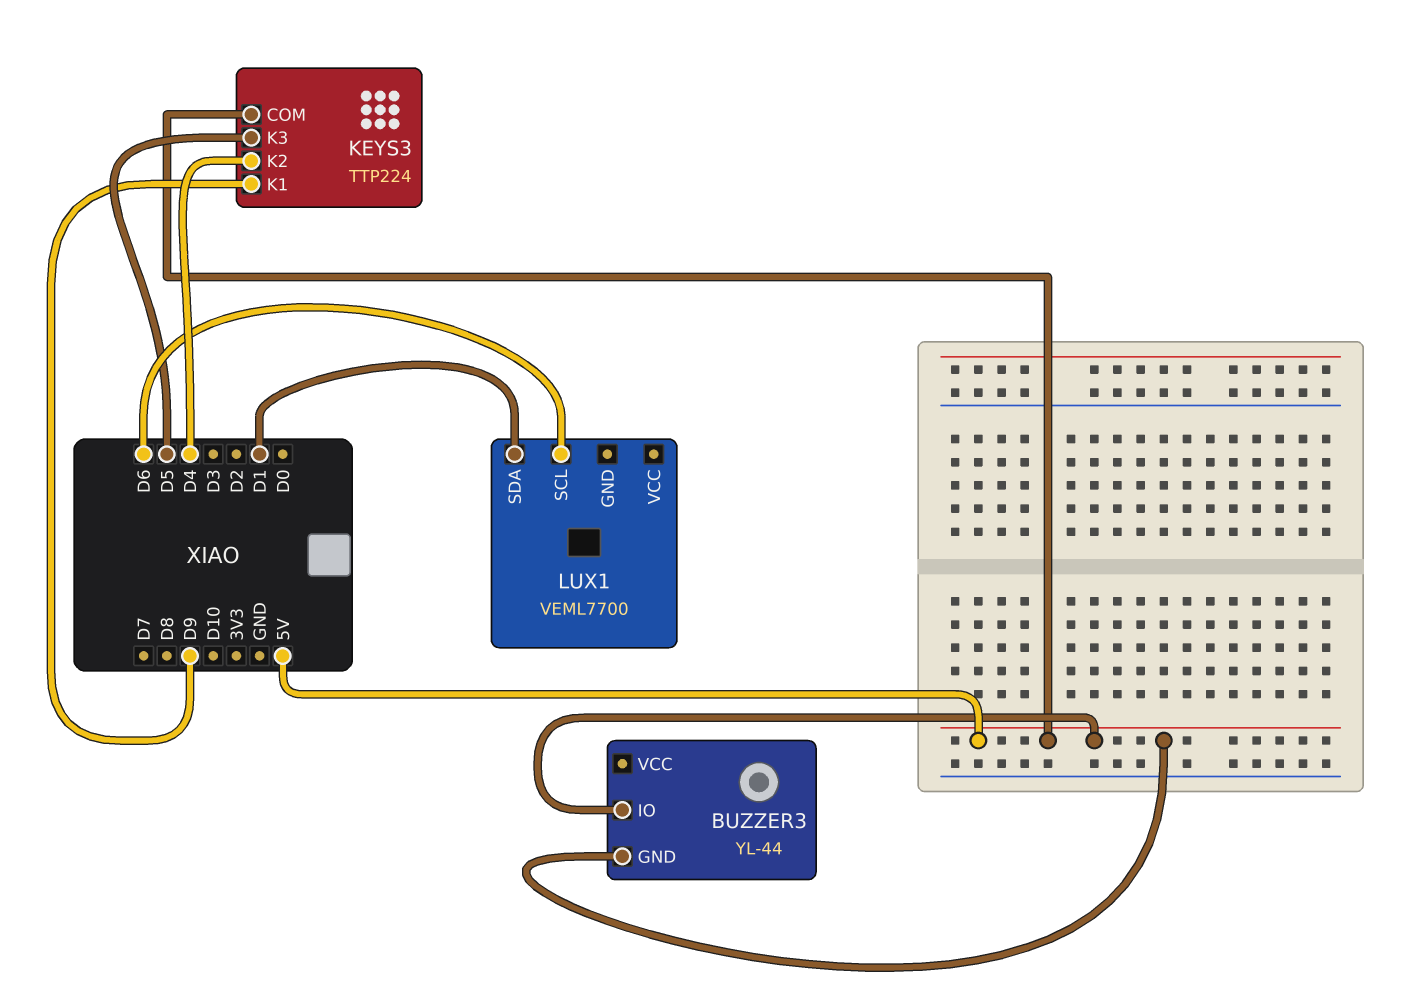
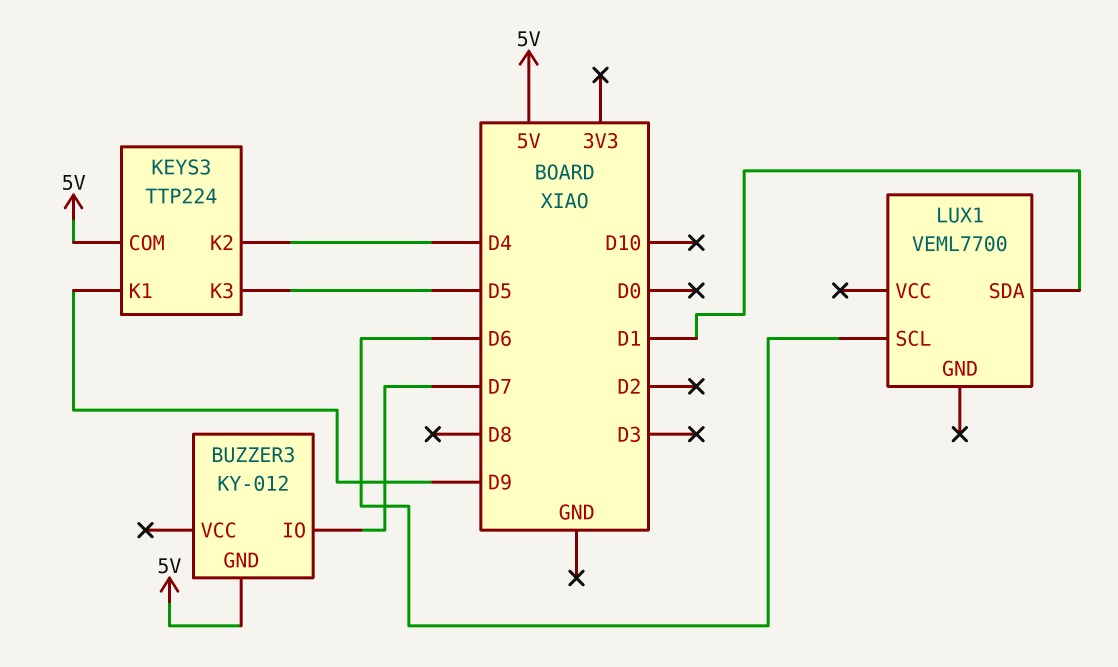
BUZZER3: YL-44 -> KY-012
BUZZER3 pin IO: 5V -> D7

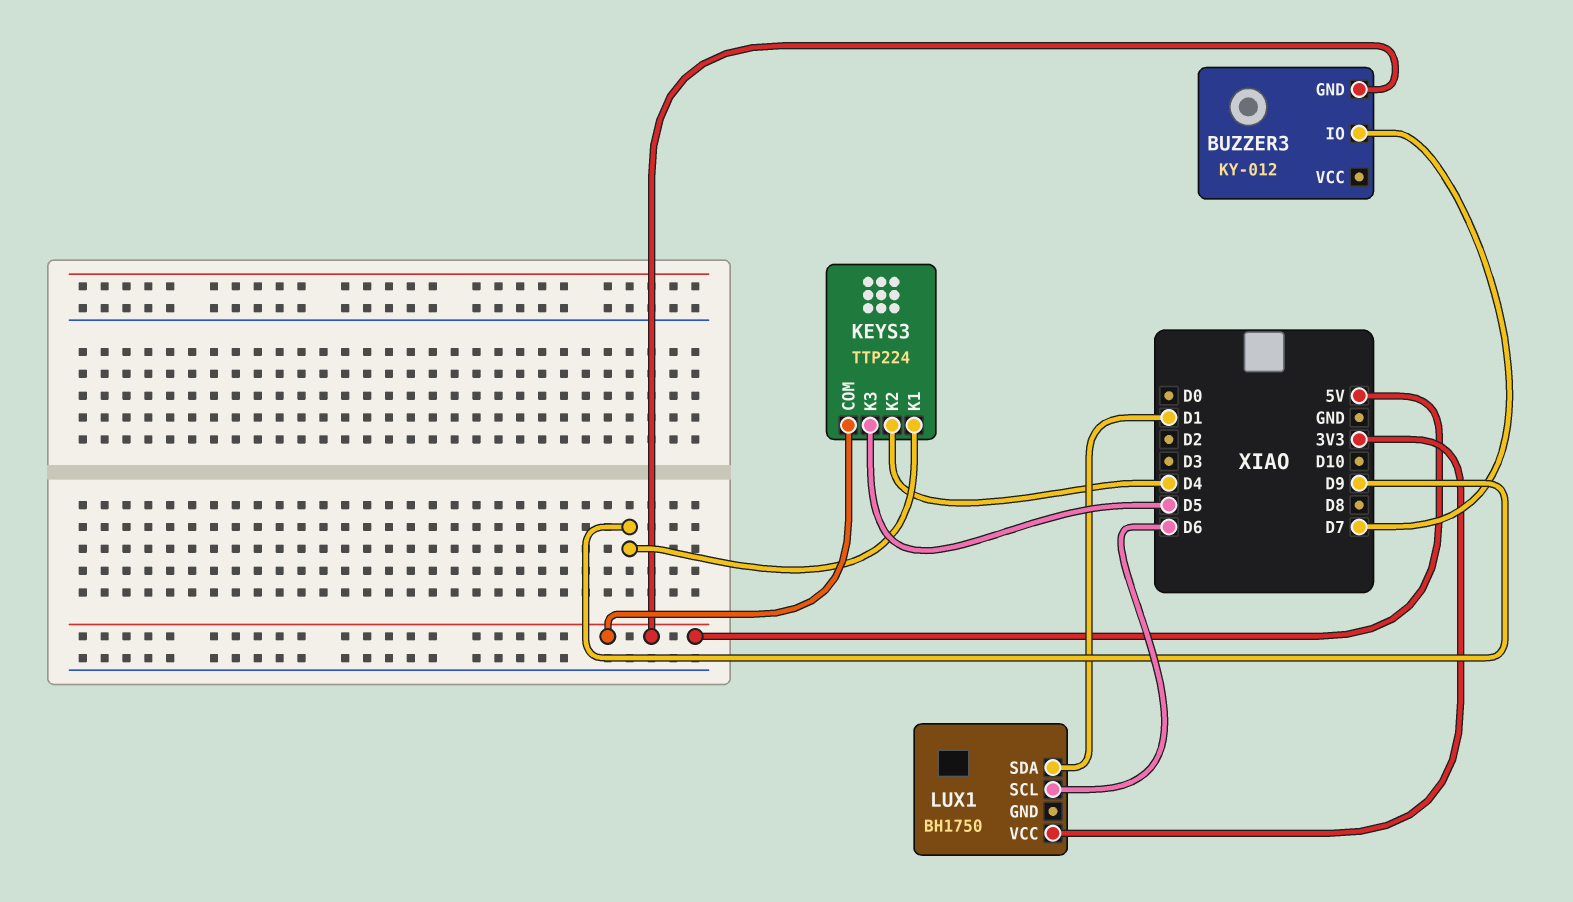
LUX1: VEML7700 -> BH1750
LUX1 pin VCC: none -> 3V3

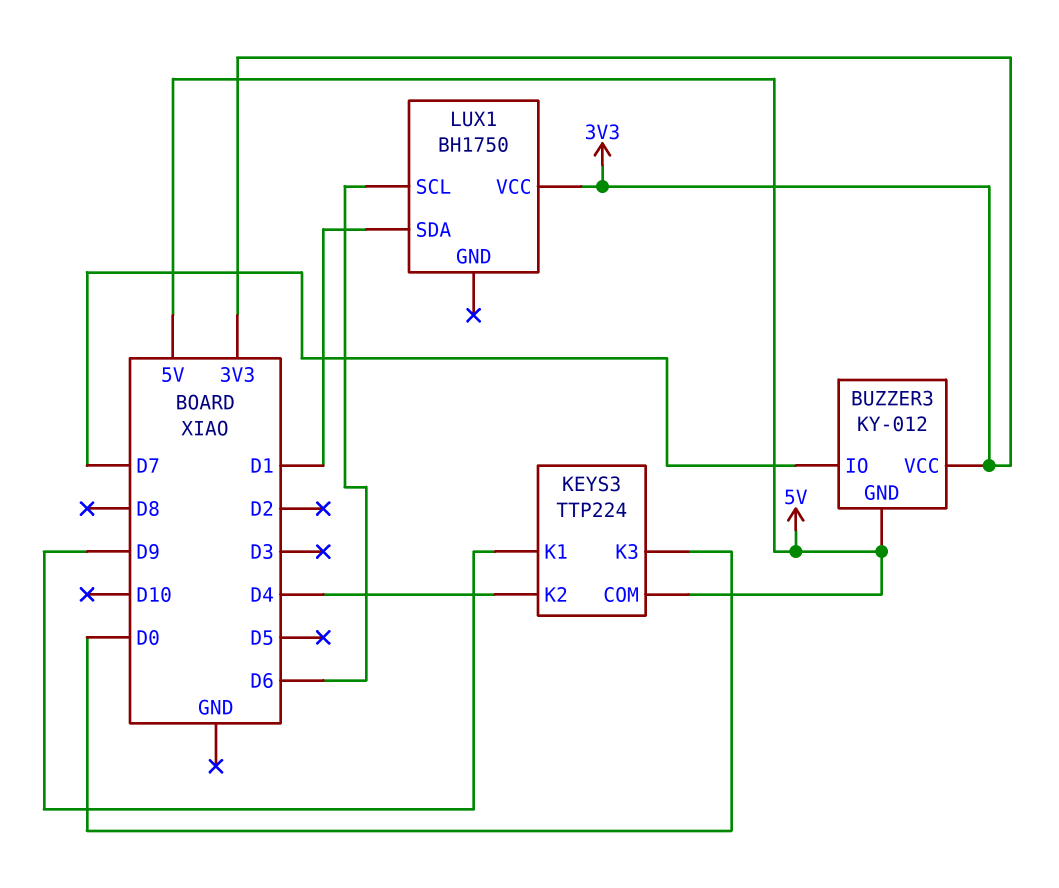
BUZZER3 pin VCC: none -> 3V3
KEYS3 pin K3: D5 -> D0

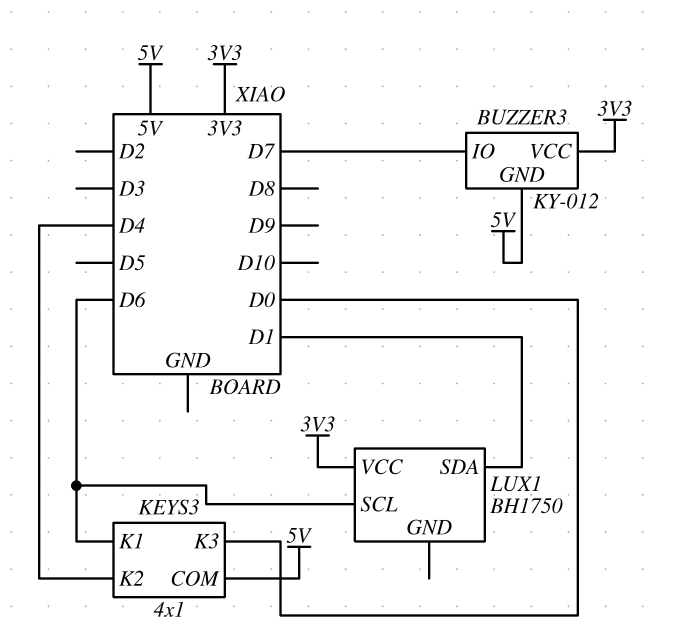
KEYS3: TTP224 -> 4x1
KEYS3 pin K1: D9 -> D6

